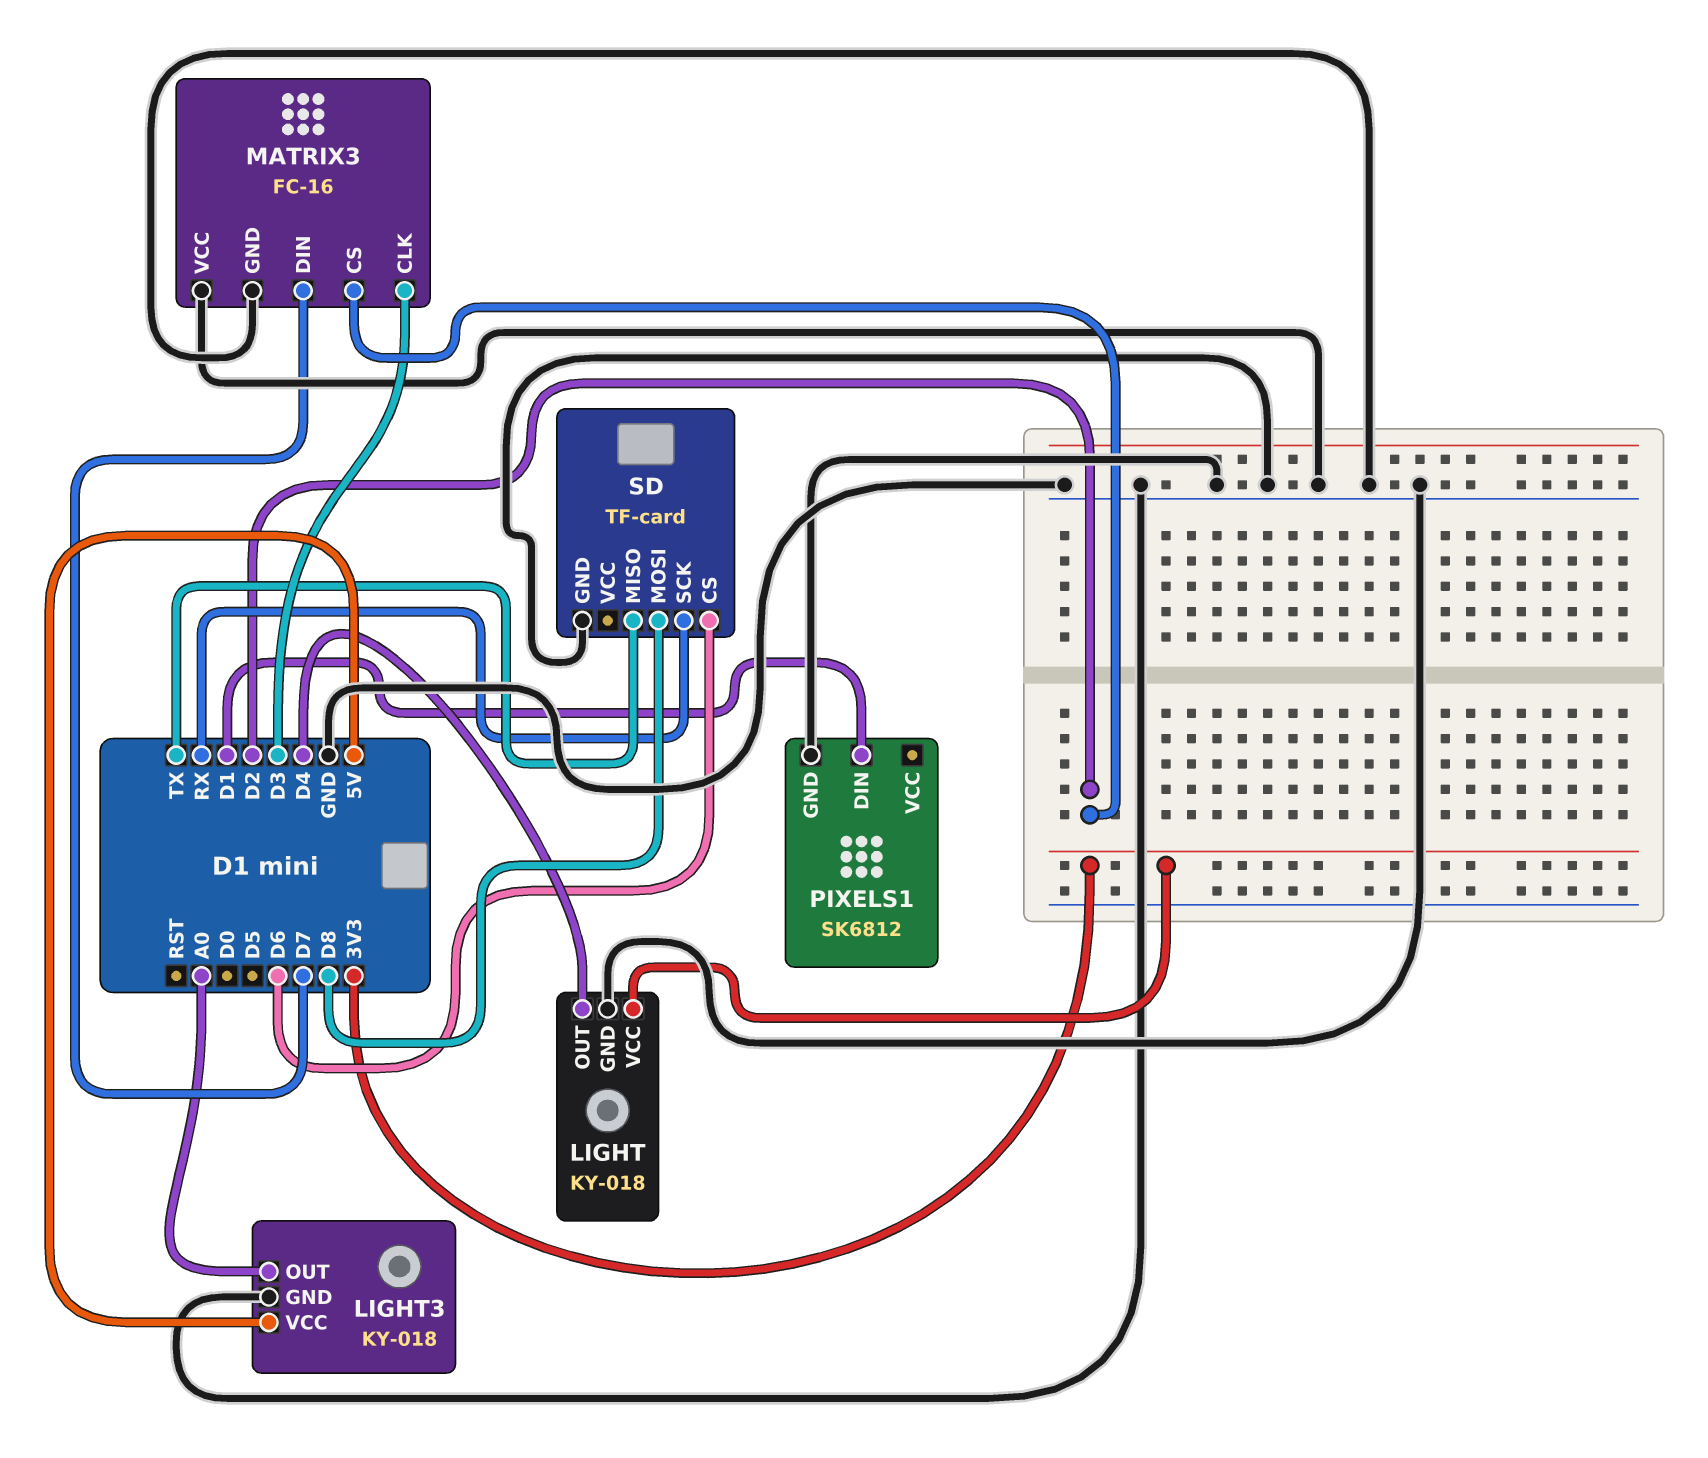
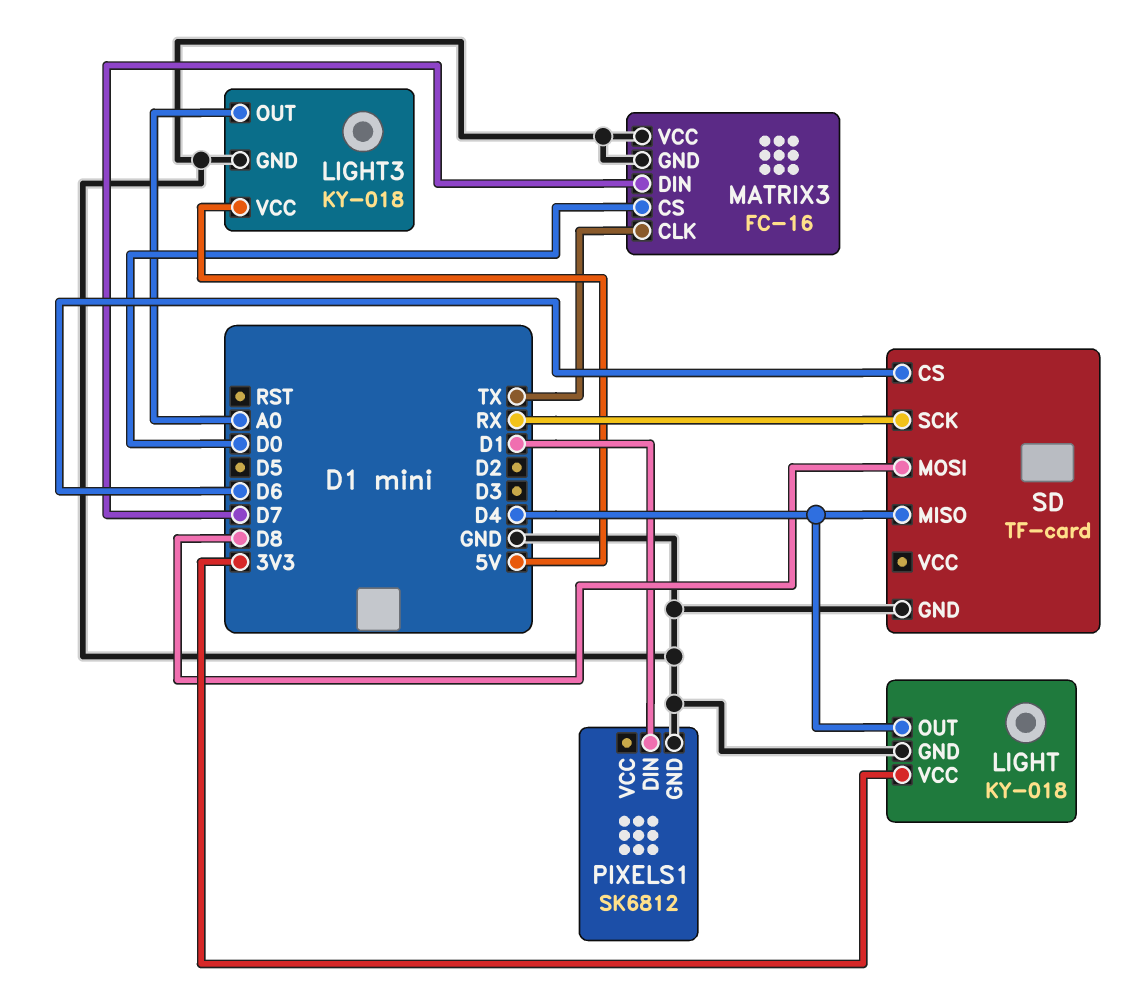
MATRIX3 pin CLK: D3 -> TX
MATRIX3 pin CS: D2 -> D0
SD pin MISO: TX -> D4

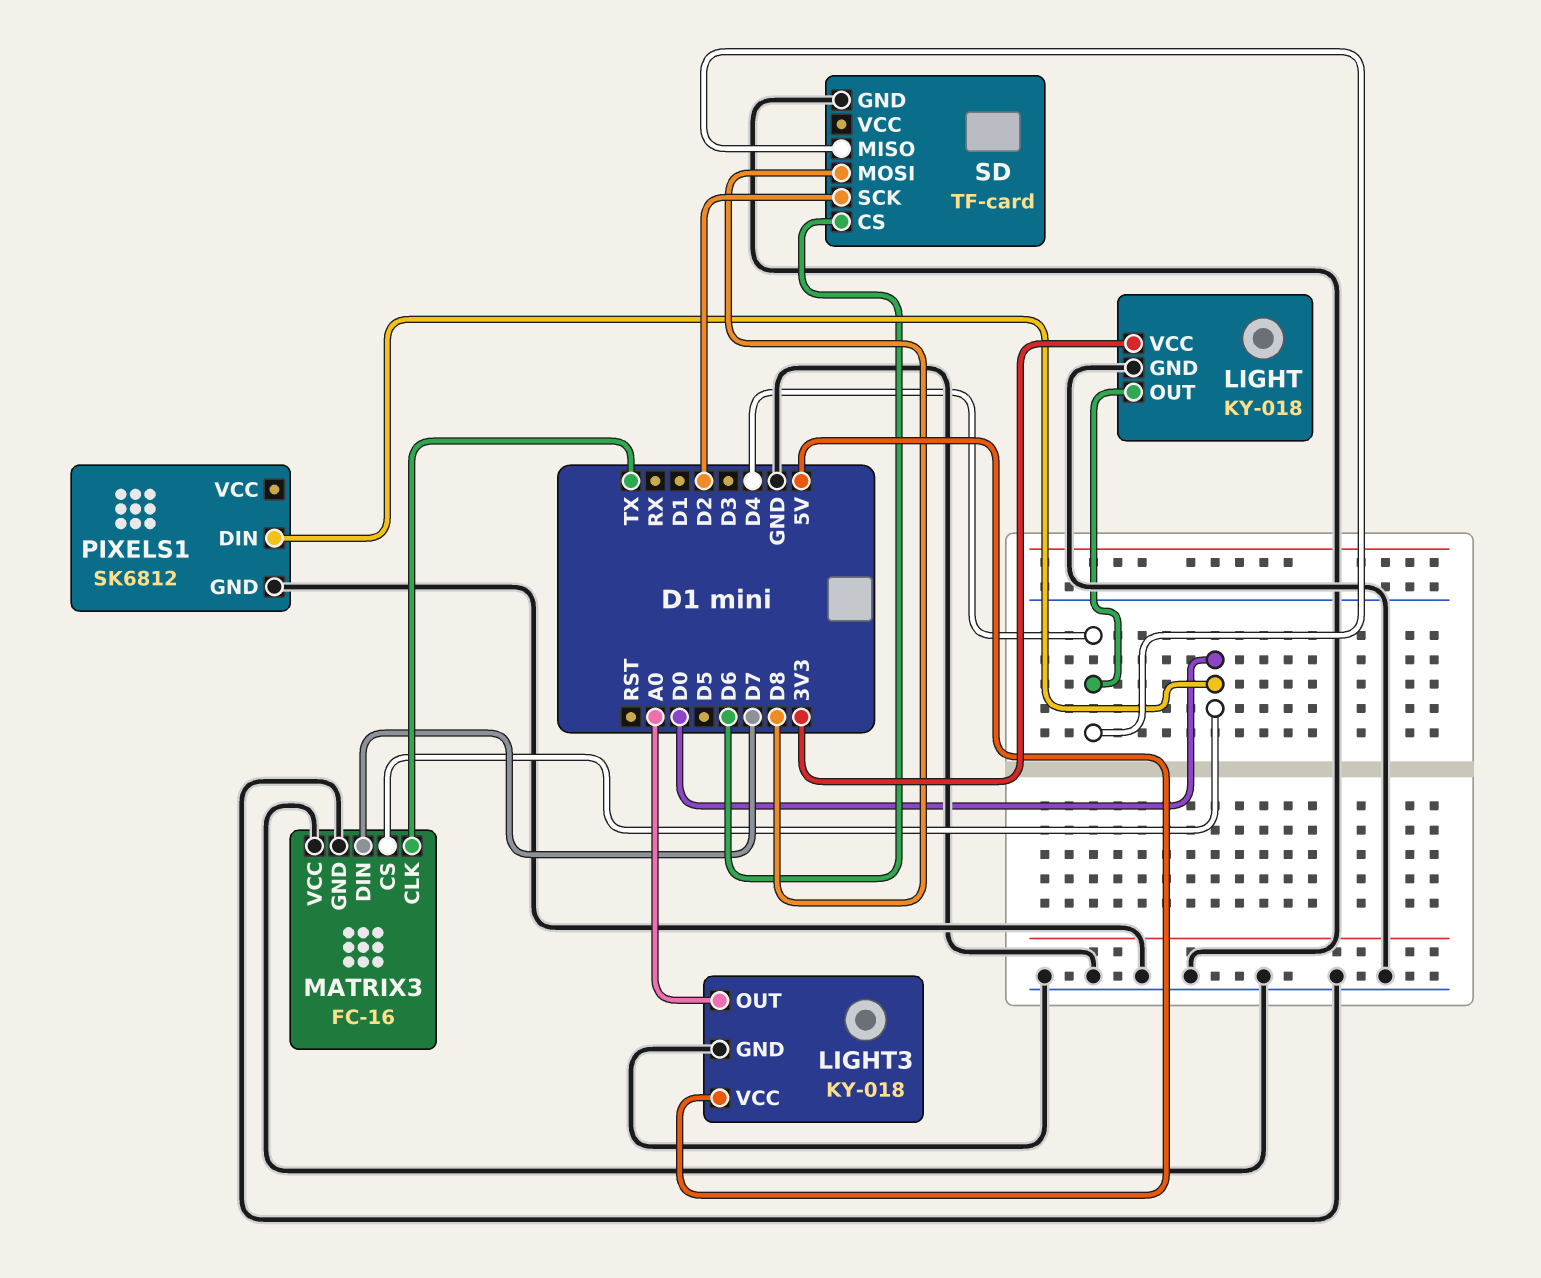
PIXELS1 pin DIN: D1 -> D0
SD pin SCK: RX -> D2

